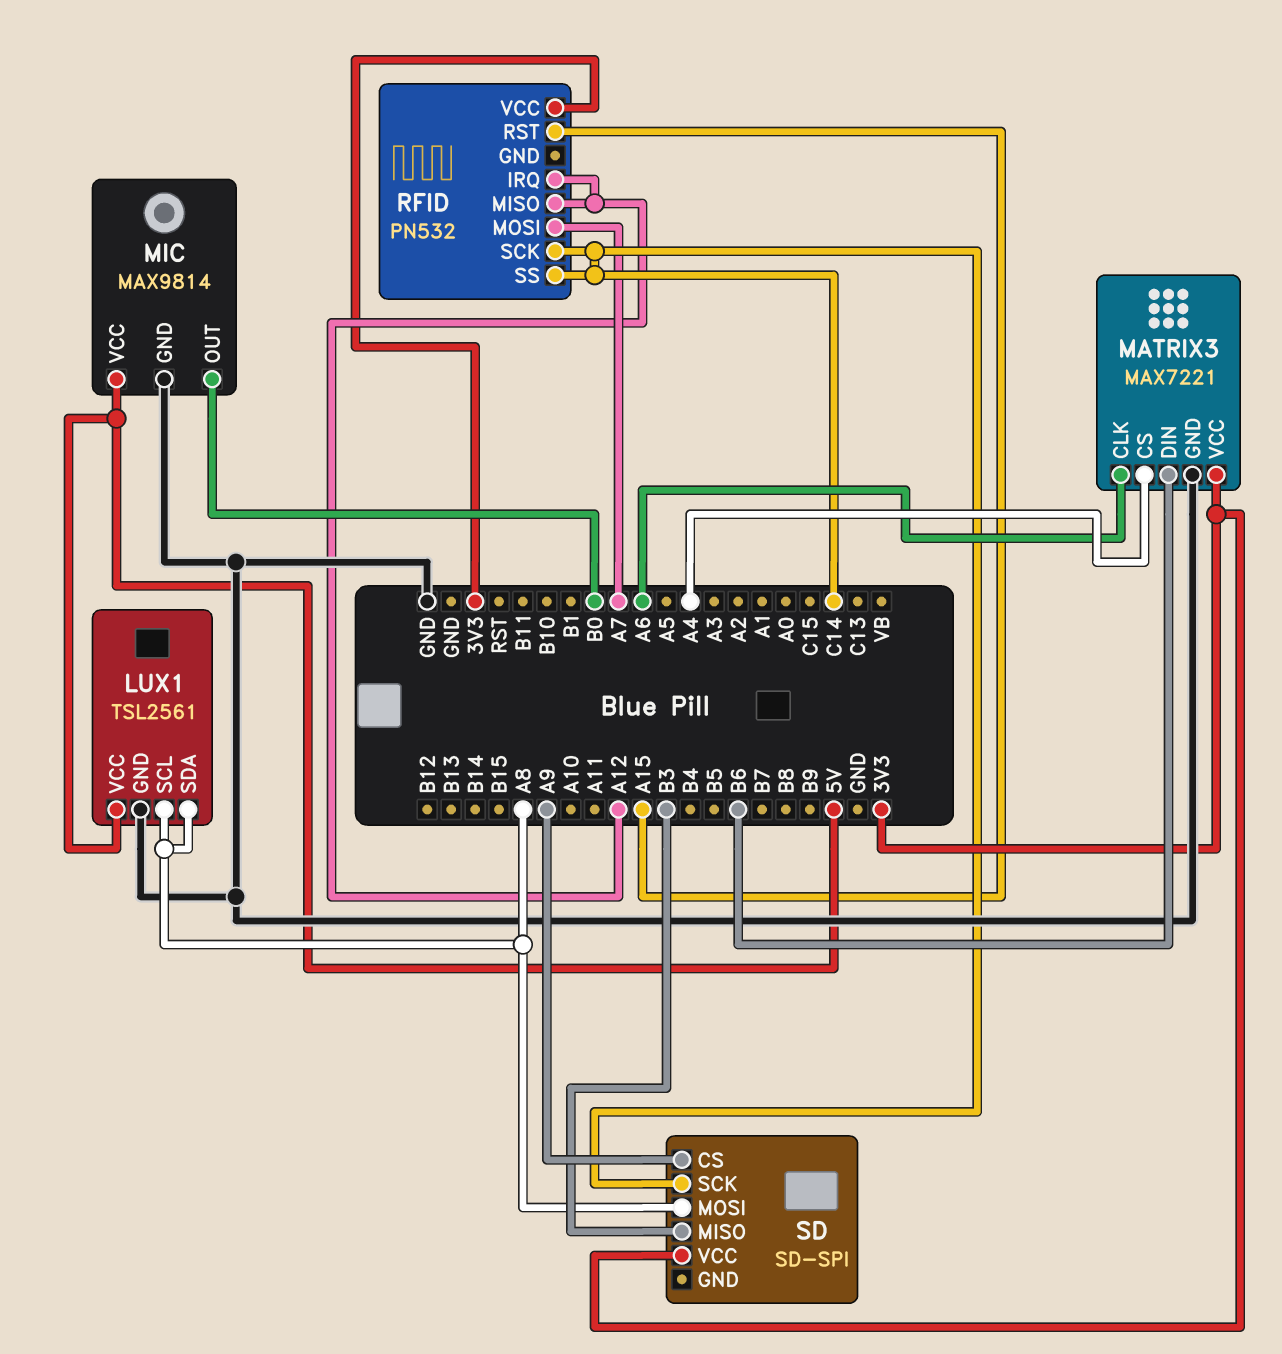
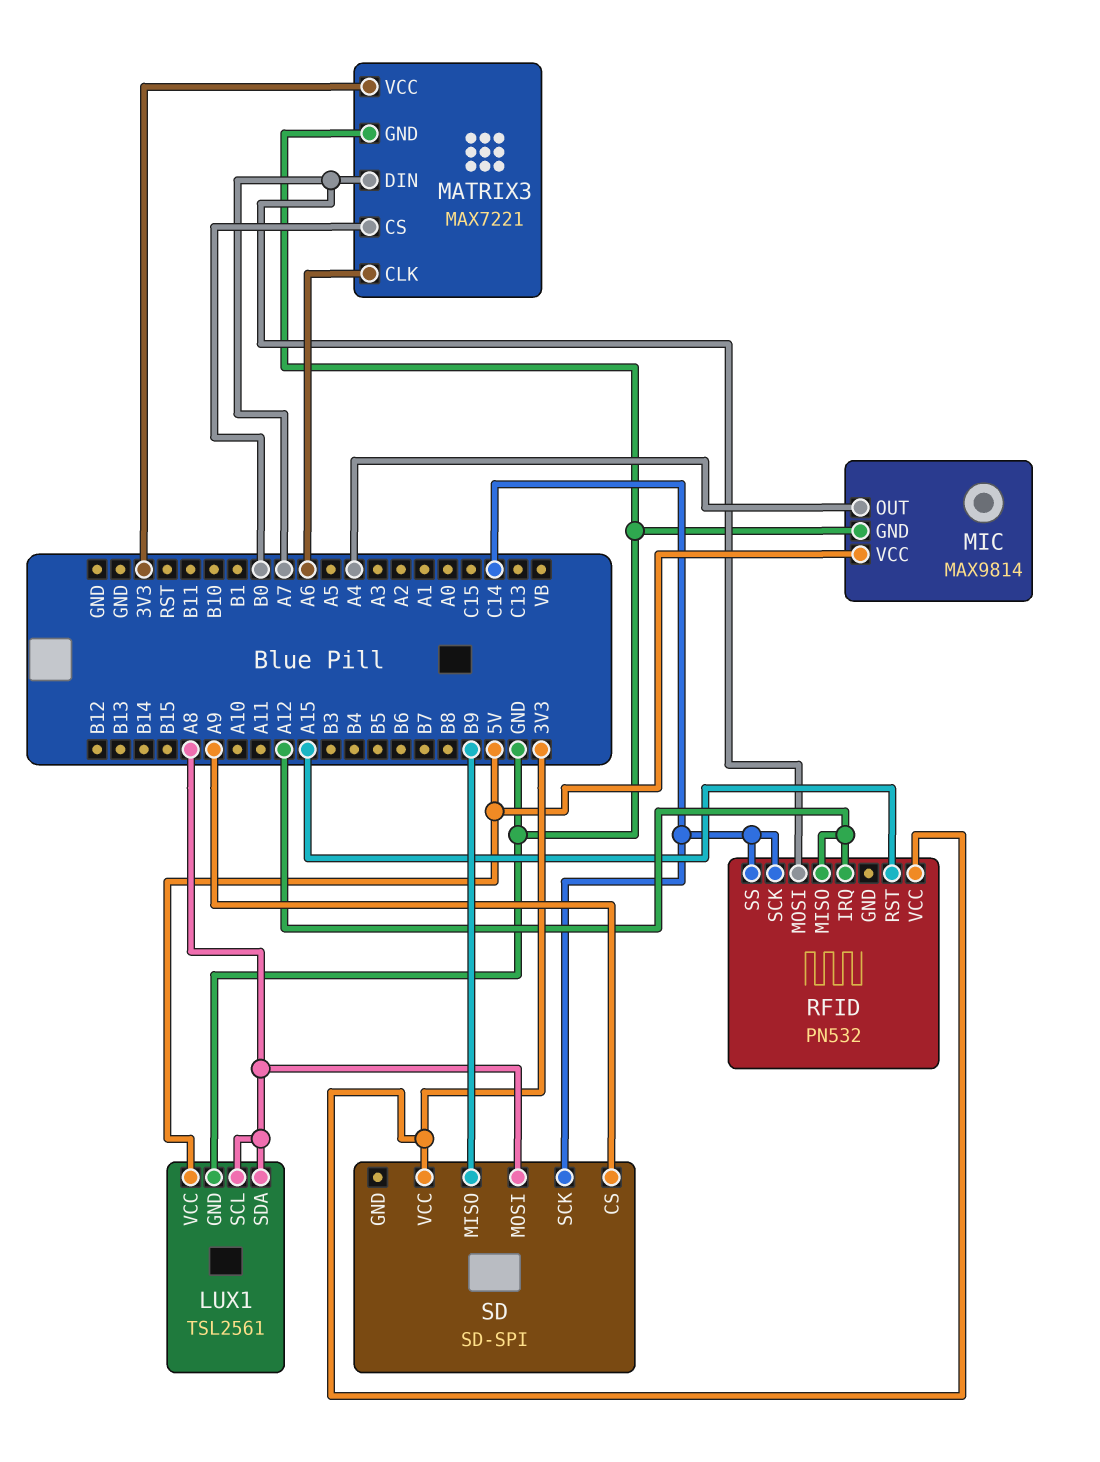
MATRIX3 pin CS: A4 -> B0
MATRIX3 pin DIN: B6 -> A7
MIC pin OUT: B0 -> A4
SD pin MISO: B3 -> B9

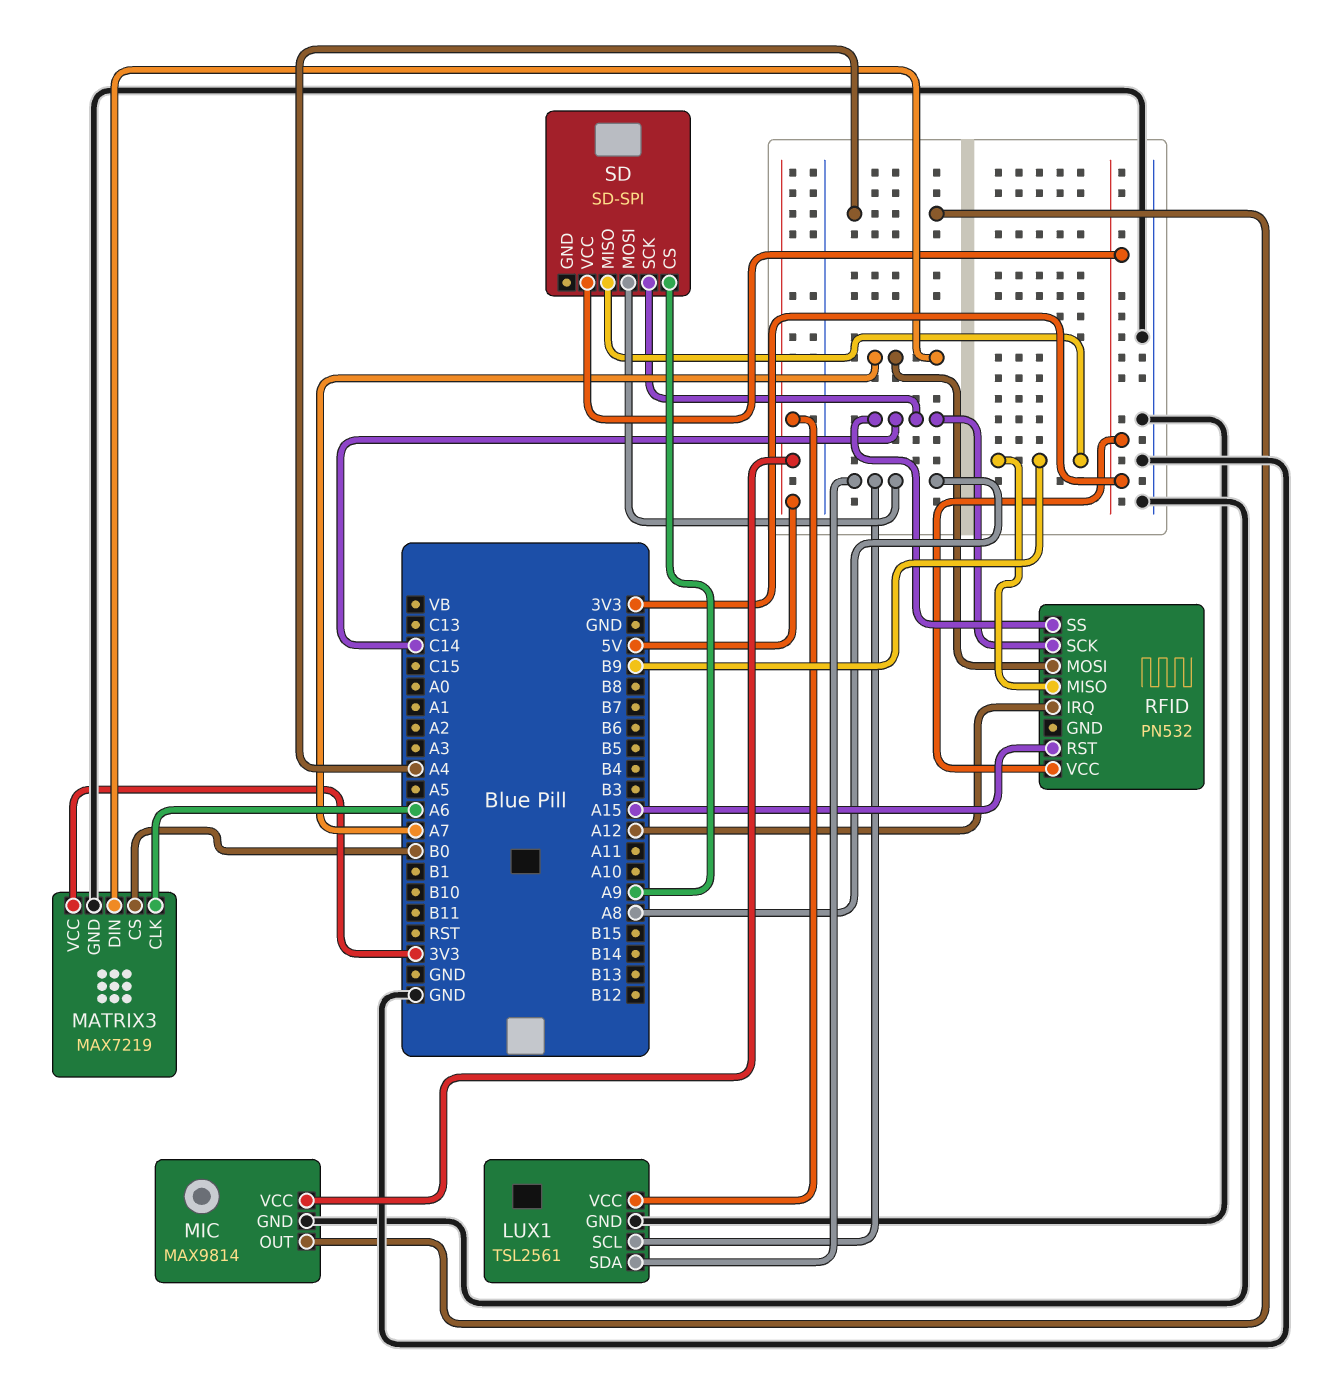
MATRIX3: MAX7221 -> MAX7219
RFID pin MISO: A12 -> B9

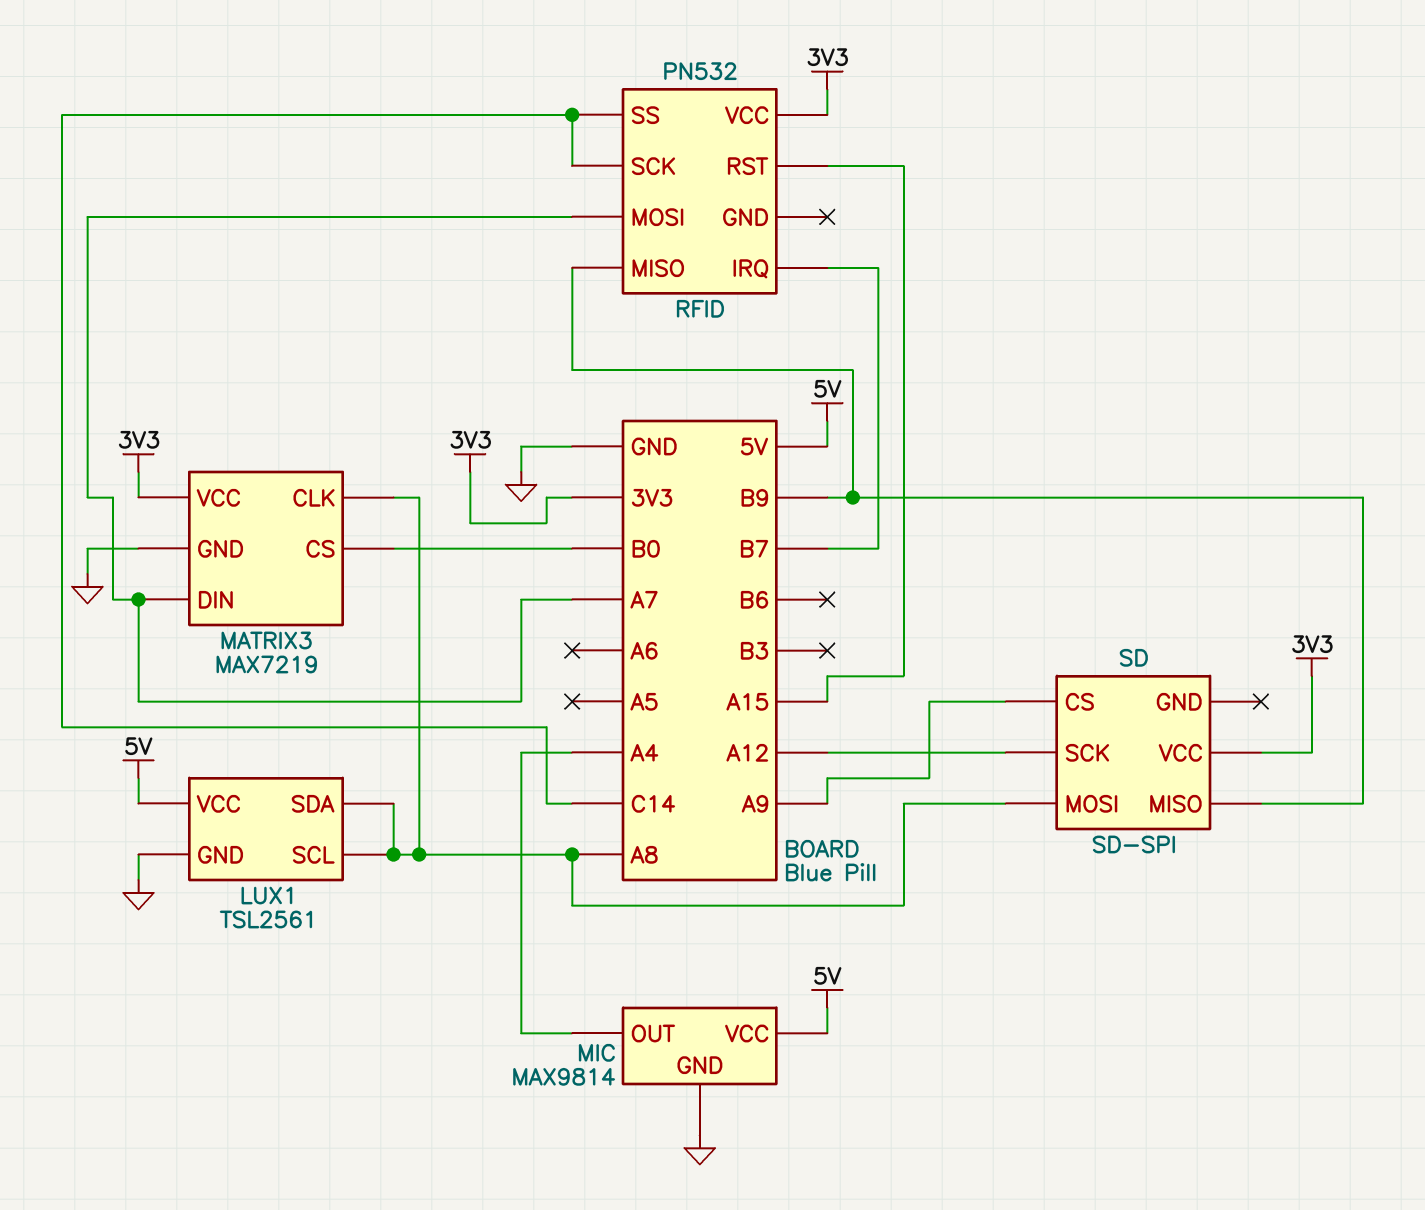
MATRIX3 pin CLK: A6 -> A8
RFID pin IRQ: A12 -> B7
SD pin SCK: C14 -> A12

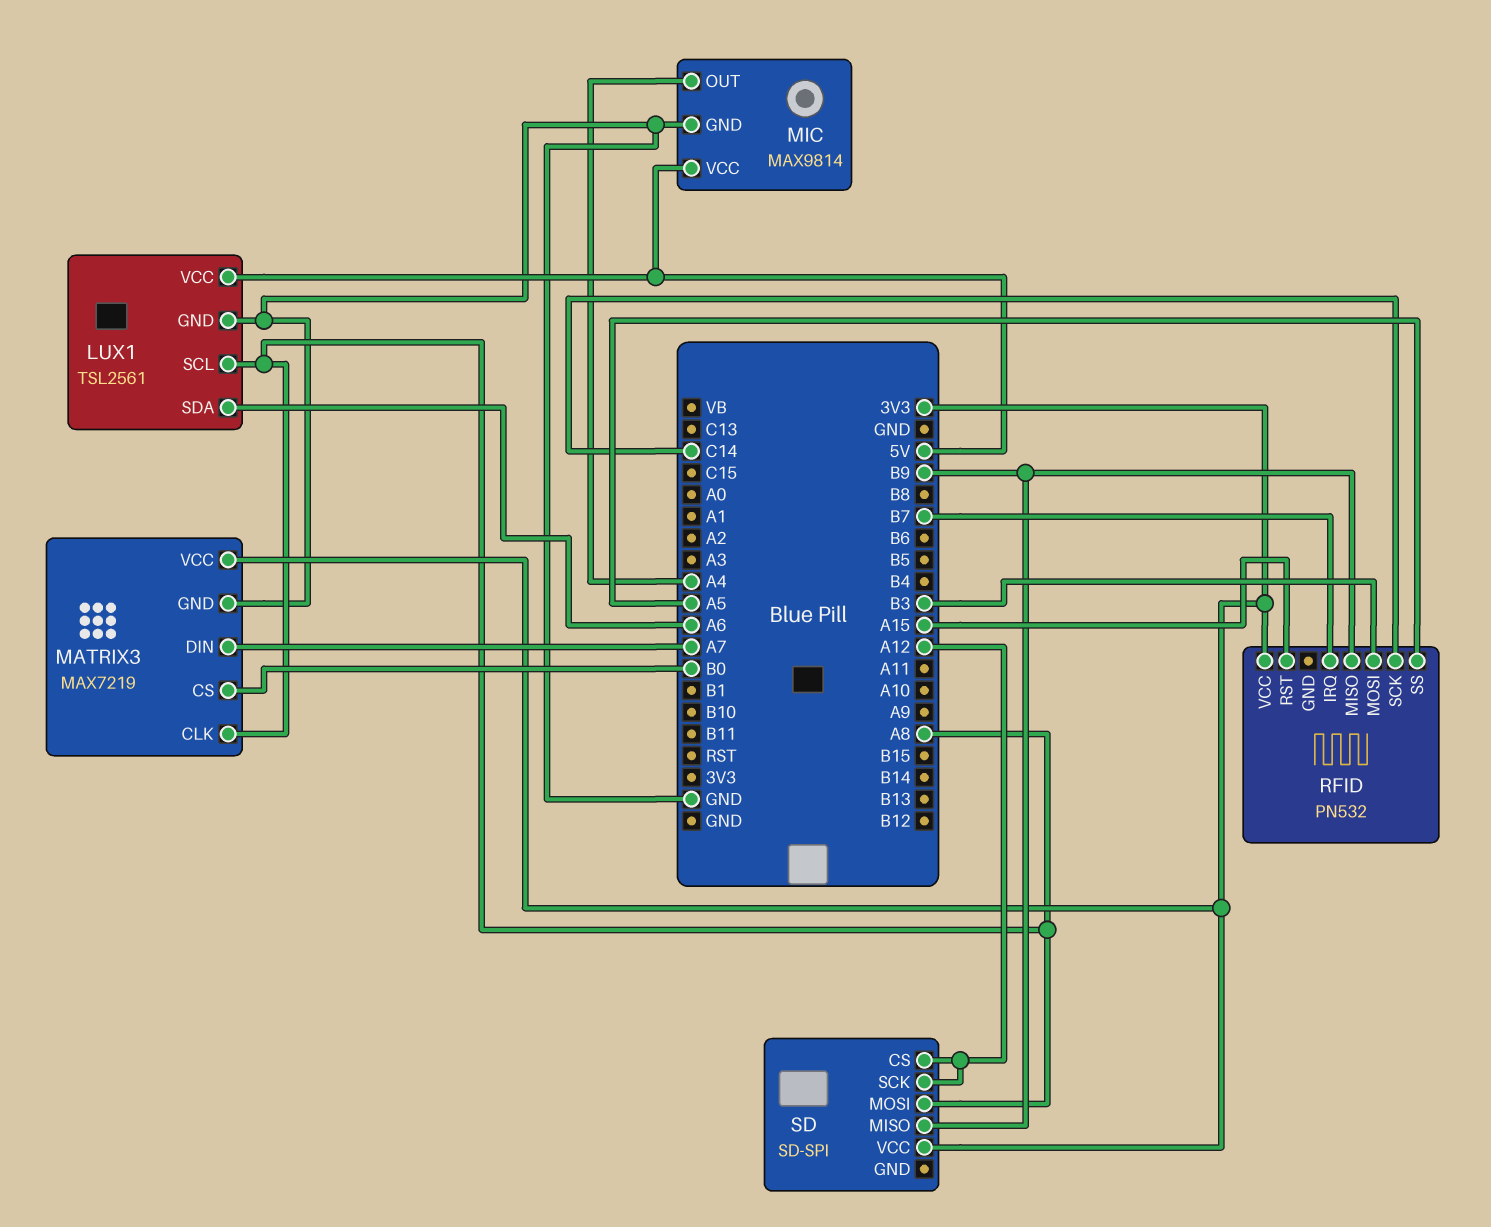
LUX1 pin SDA: A8 -> A6
RFID pin MOSI: A7 -> B3
RFID pin SS: C14 -> A5
SD pin CS: A9 -> A12

